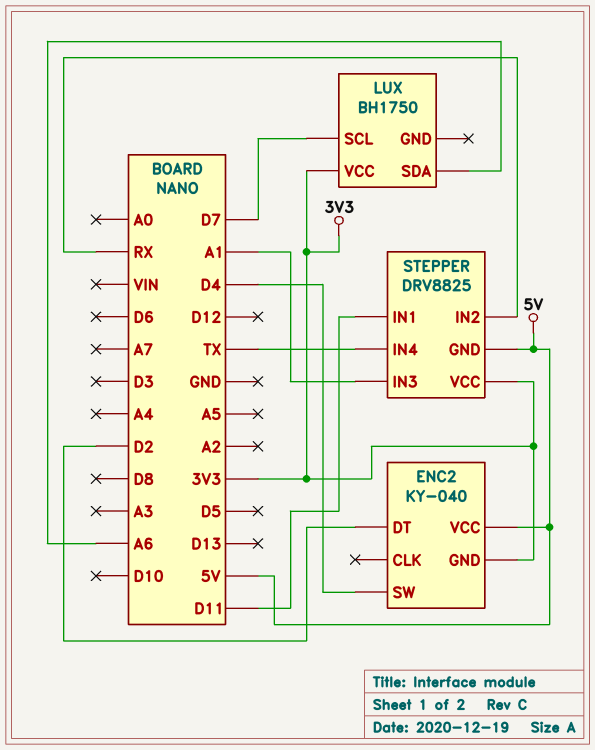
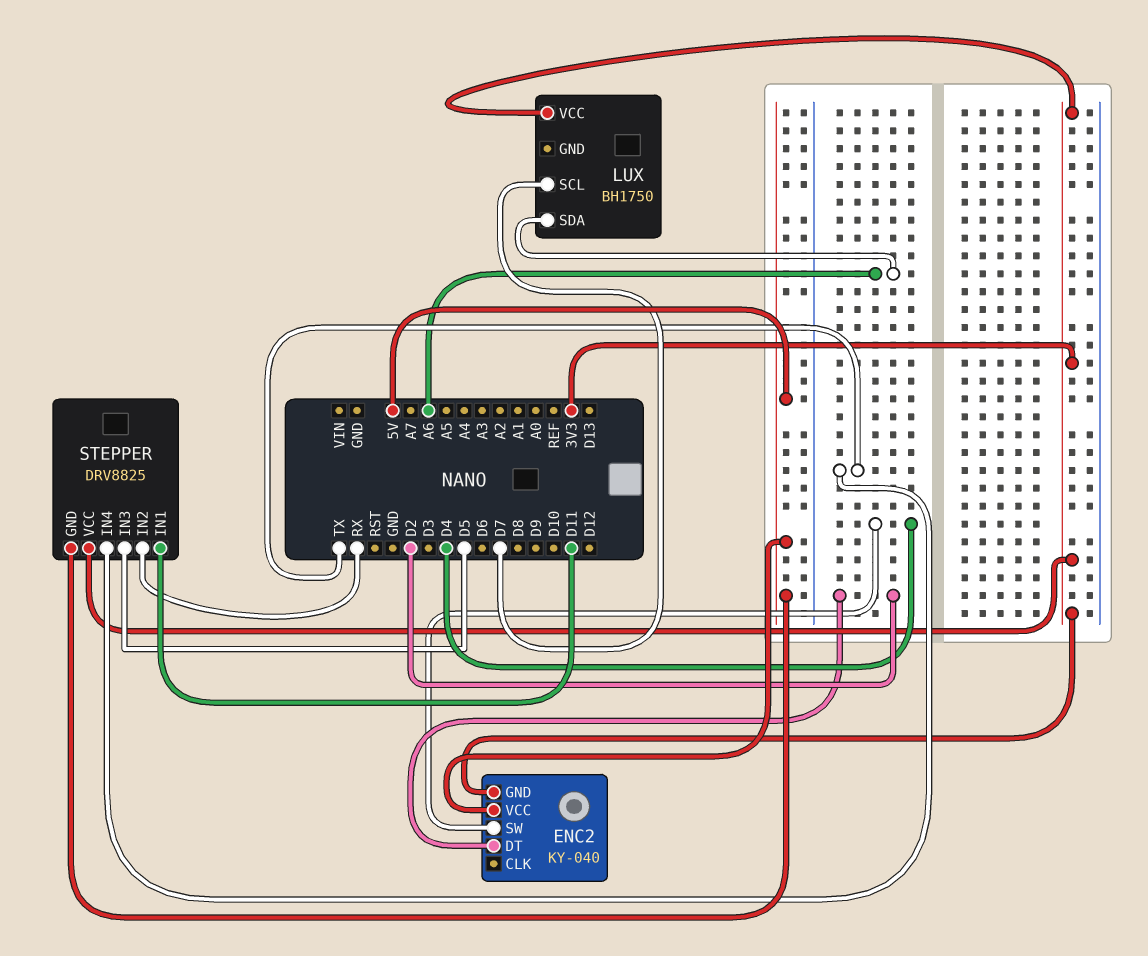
STEPPER pin IN3: A1 -> D5

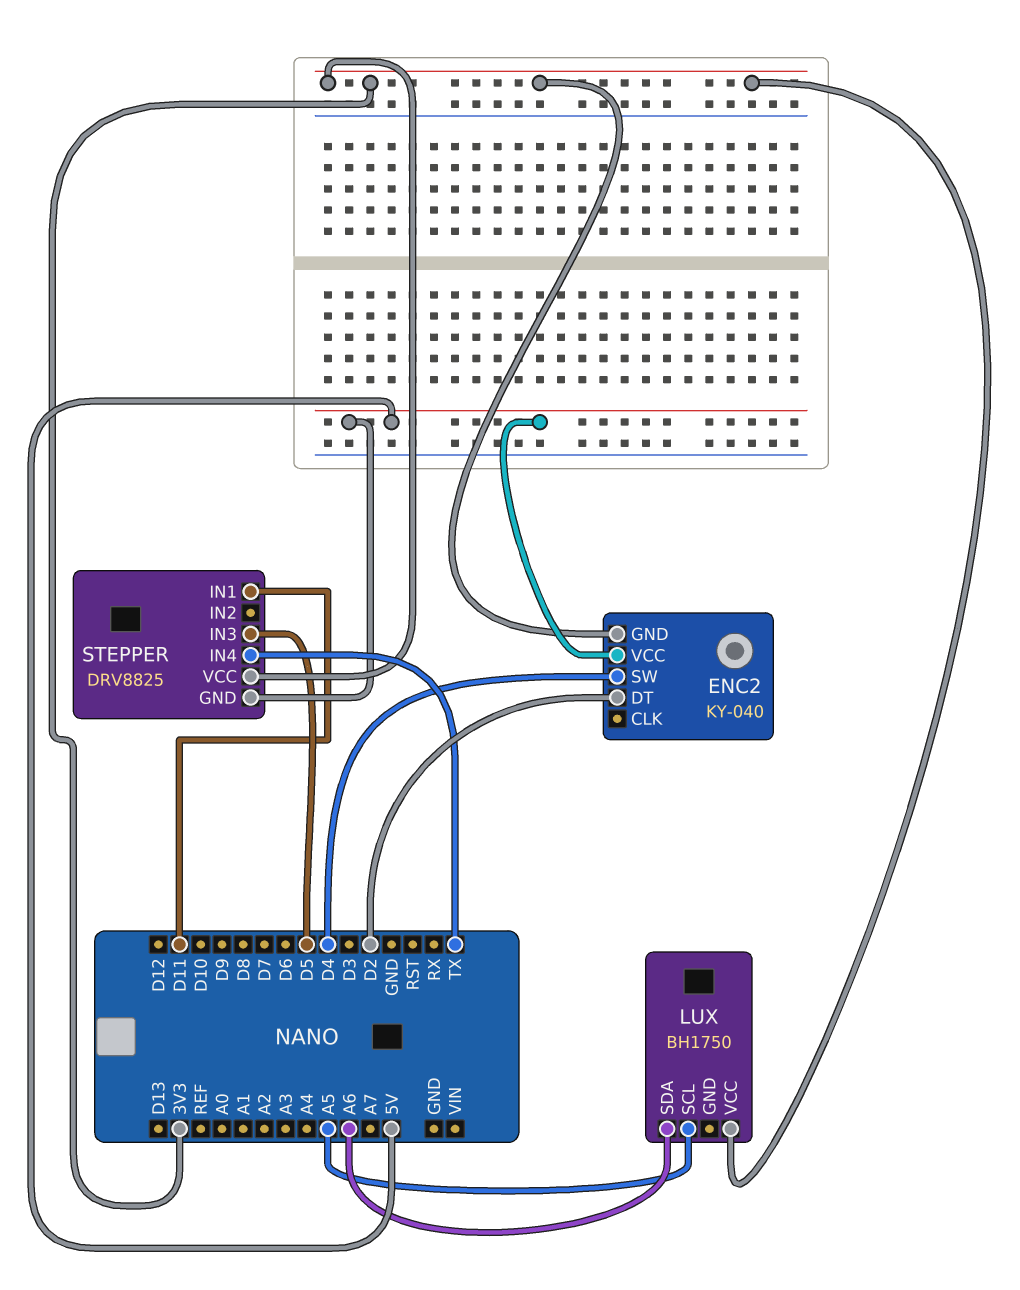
LUX pin SCL: D7 -> A5
STEPPER pin IN2: RX -> none

